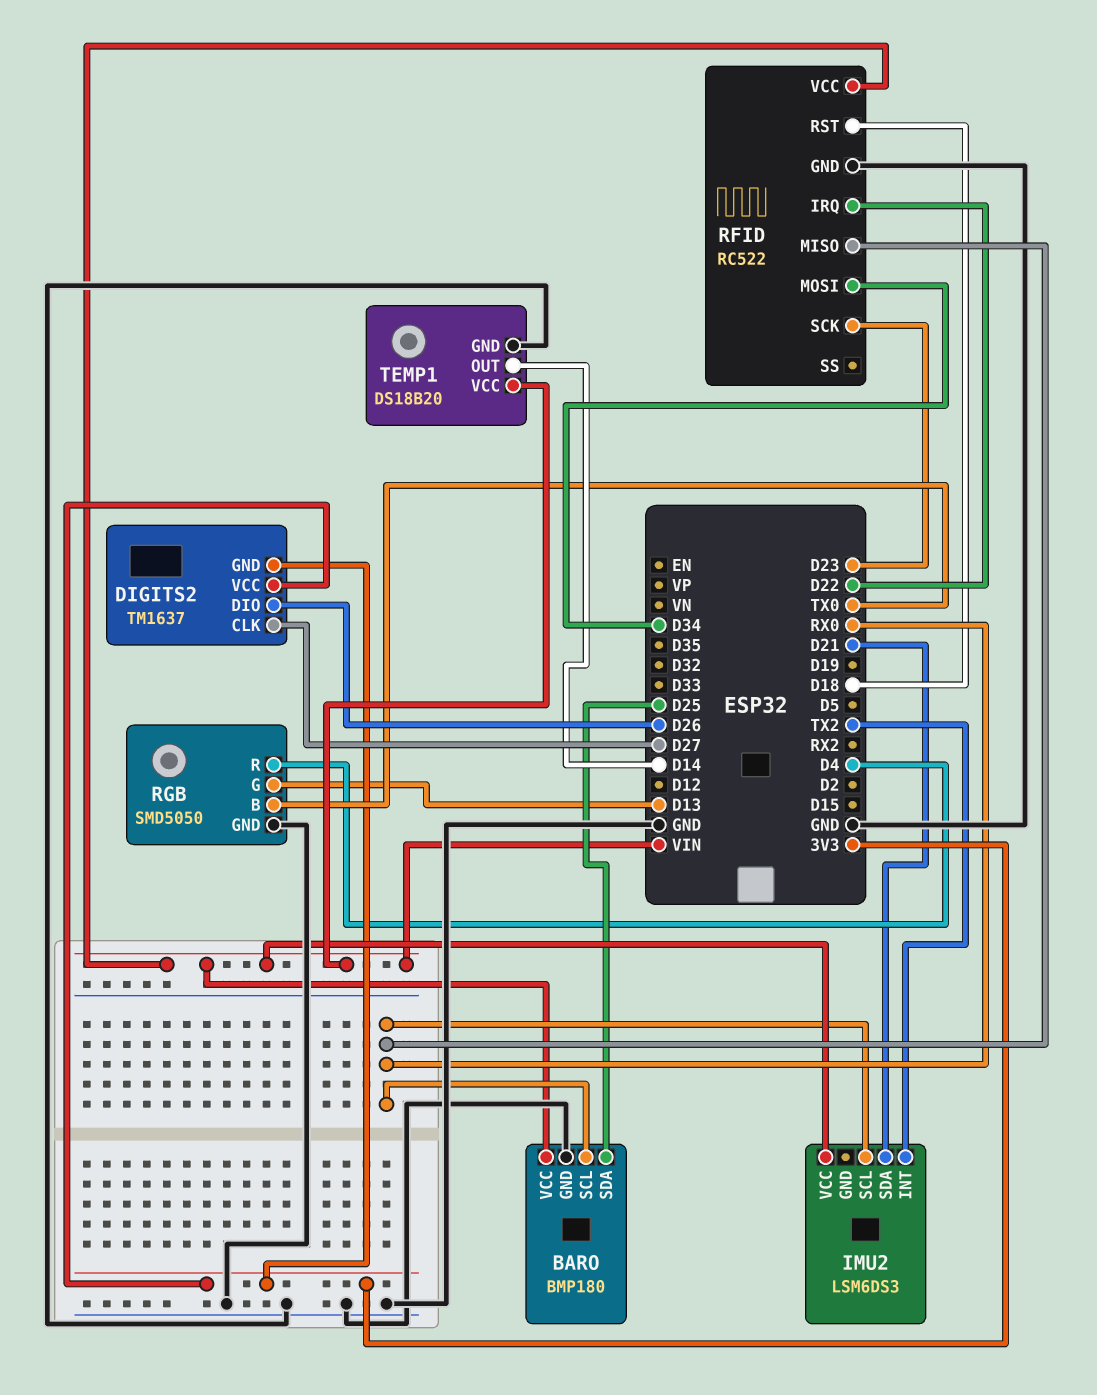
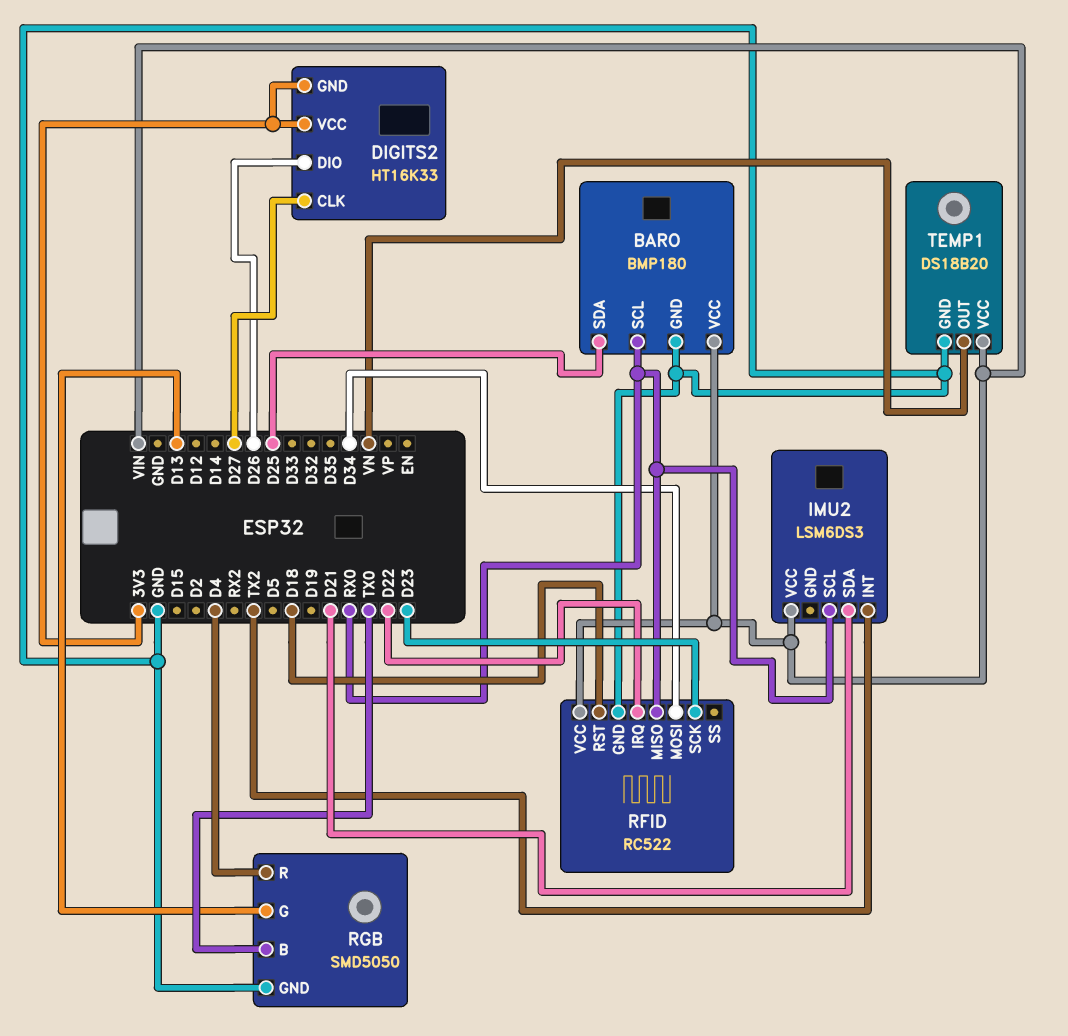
DIGITS2: TM1637 -> HT16K33
TEMP1 pin OUT: D14 -> VN

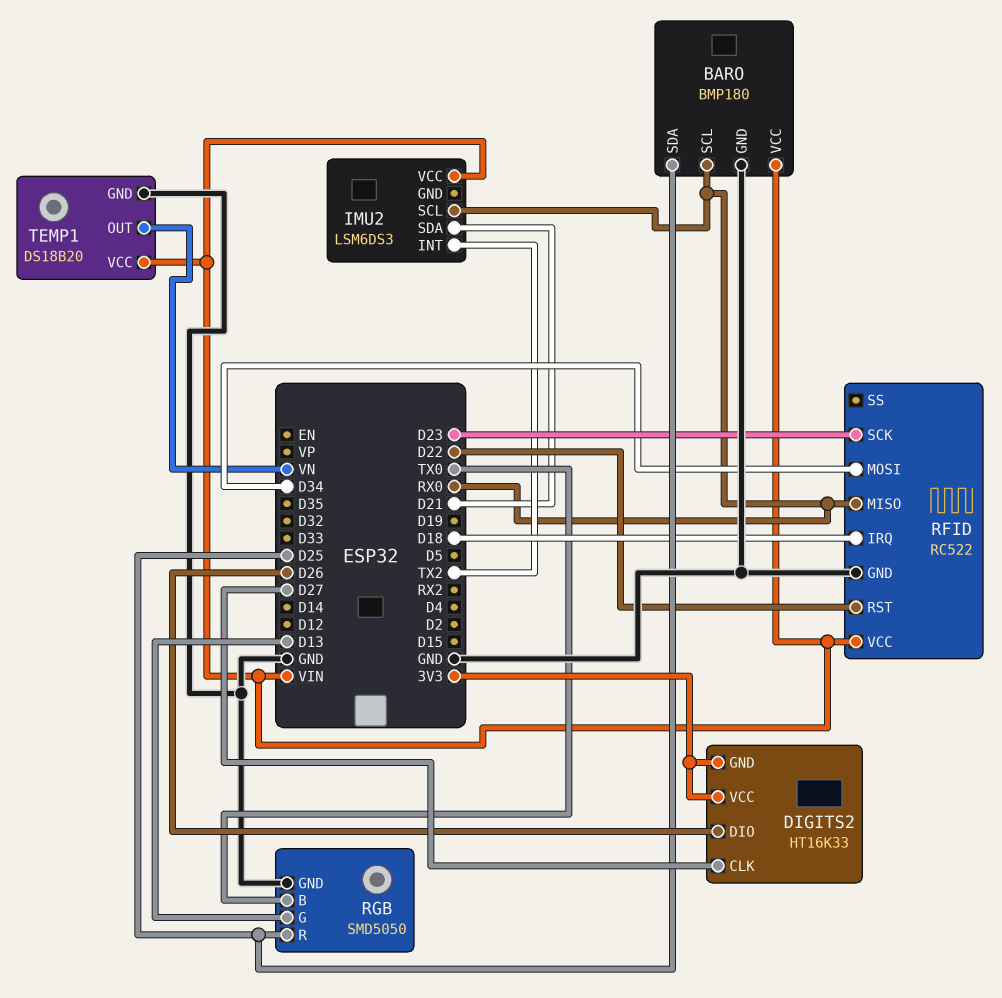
RFID pin IRQ: D22 -> D18
RFID pin RST: D18 -> D22
RGB pin R: D4 -> D25

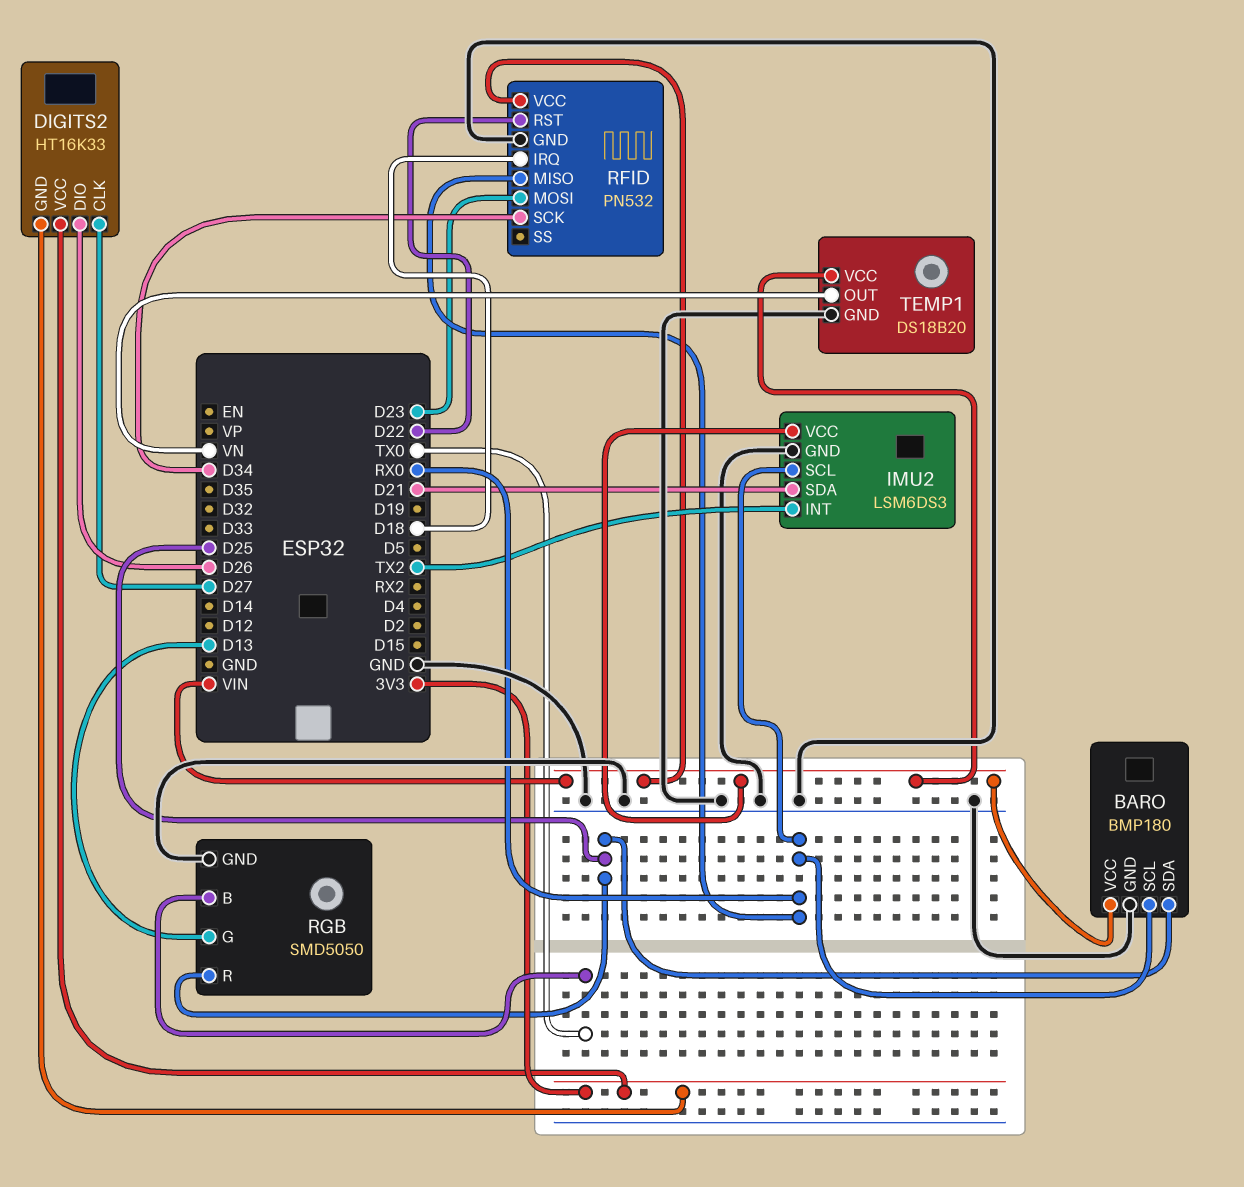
IMU2 pin GND: none -> GND
RFID: RC522 -> PN532
RFID pin MOSI: D34 -> D23
RFID pin SCK: D23 -> D34

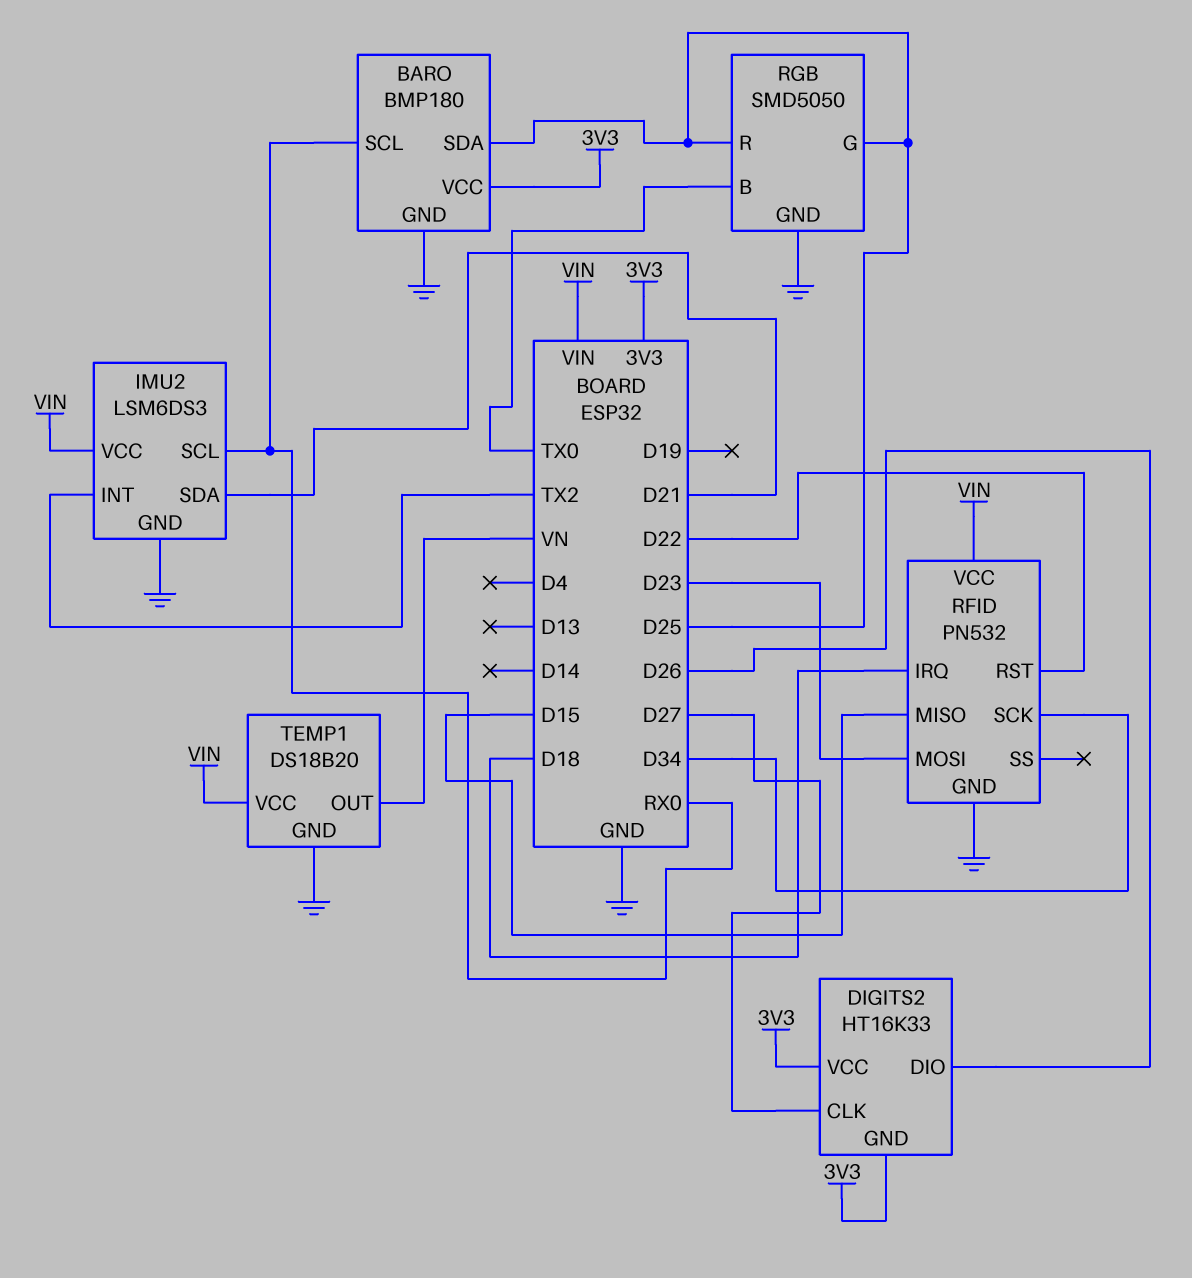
BARO pin VCC: VIN -> 3V3
RFID pin MISO: RX0 -> D15
RGB pin G: D13 -> D25

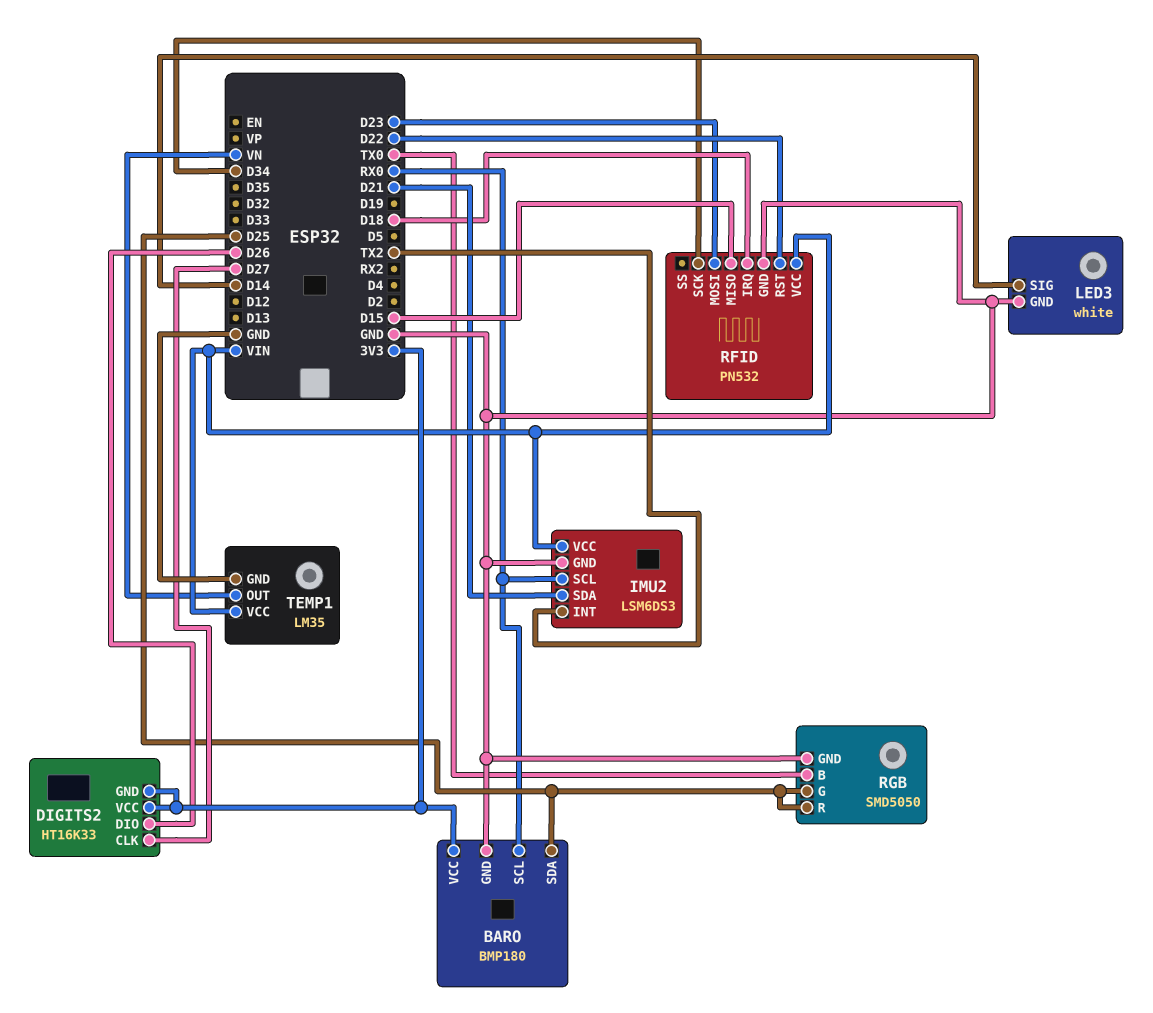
LED3: none -> white
LED3 pin GND: none -> GND
LED3 pin SIG: none -> D14
TEMP1: DS18B20 -> LM35

